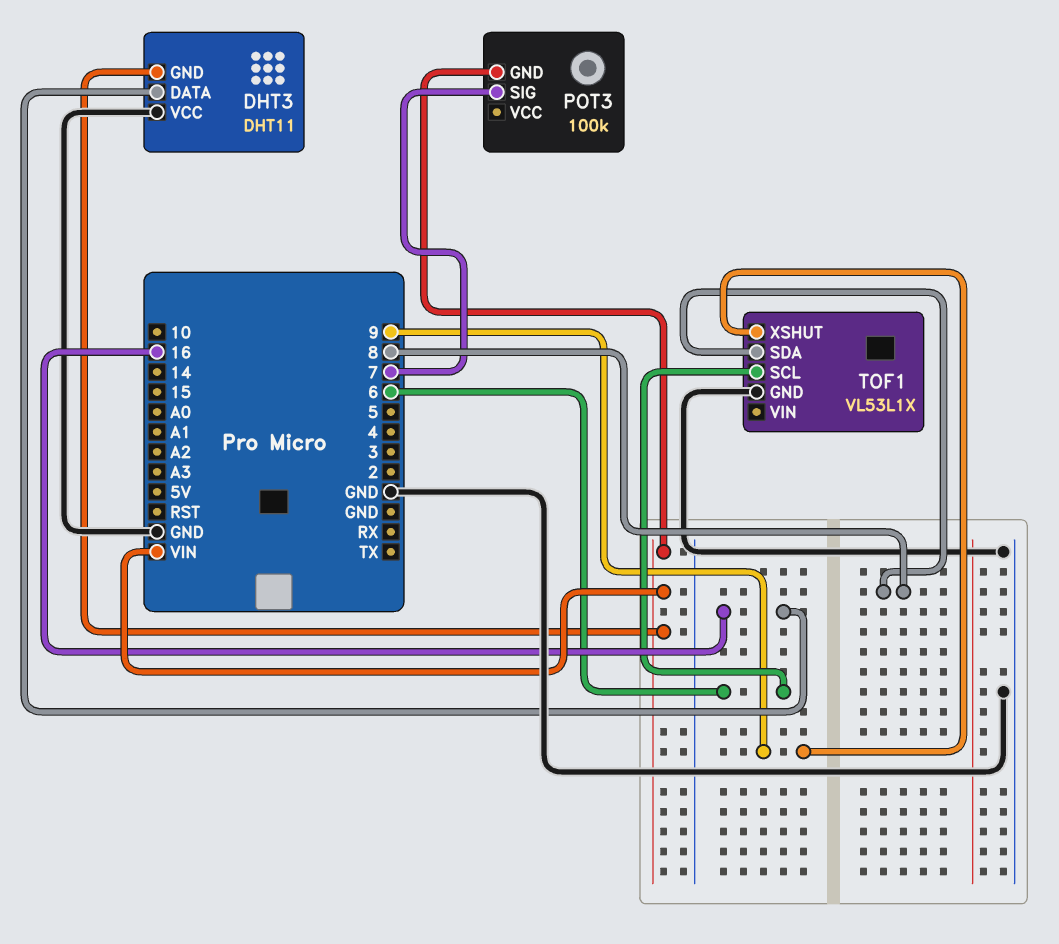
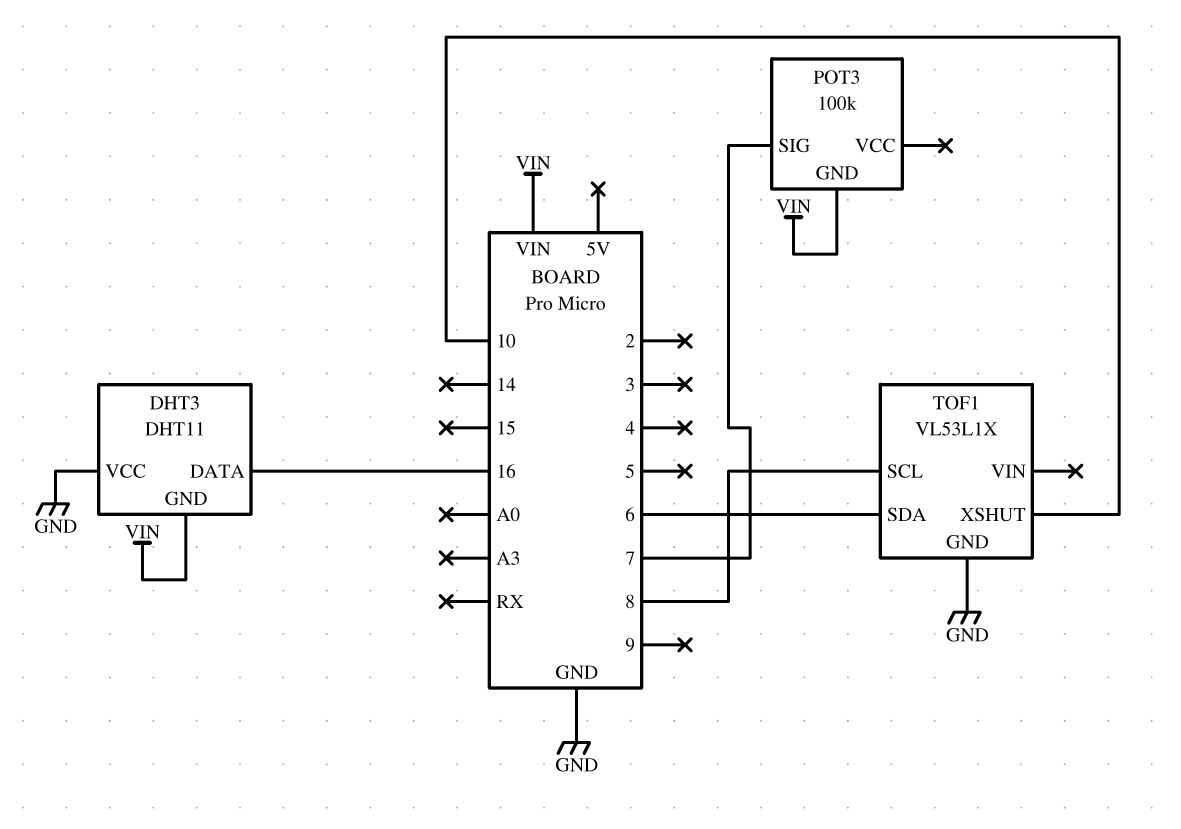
TOF1 pin SCL: 6 -> 8
TOF1 pin SDA: 8 -> 6
TOF1 pin XSHUT: 9 -> 10

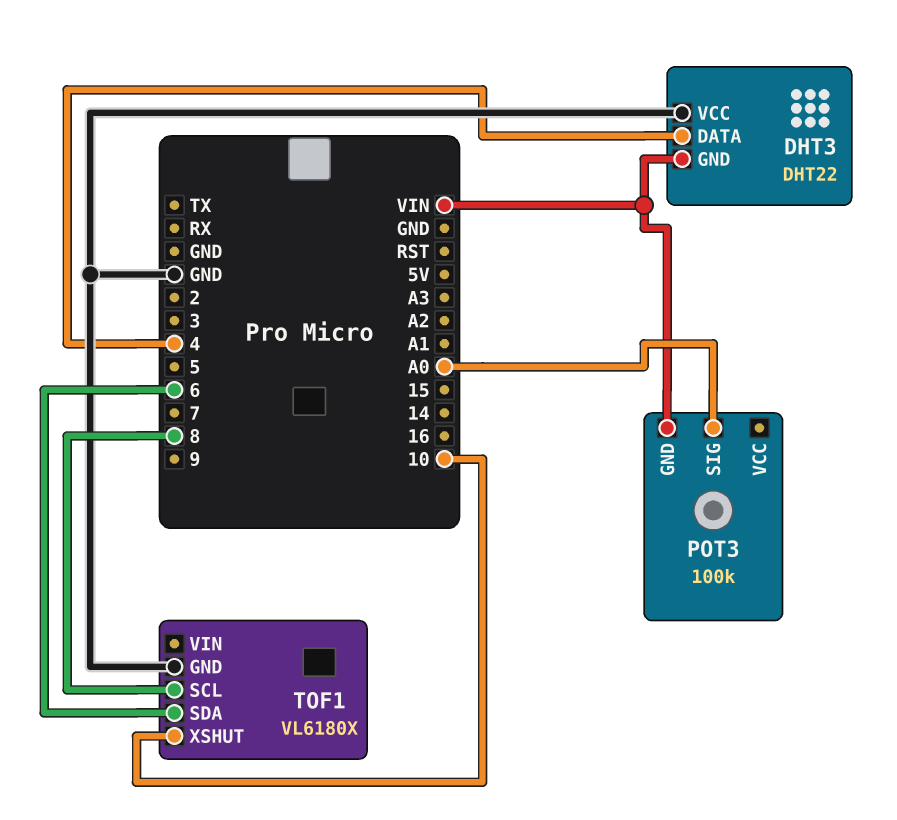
DHT3: DHT11 -> DHT22
DHT3 pin DATA: 16 -> 4
POT3 pin SIG: 7 -> A0
TOF1: VL53L1X -> VL6180X

